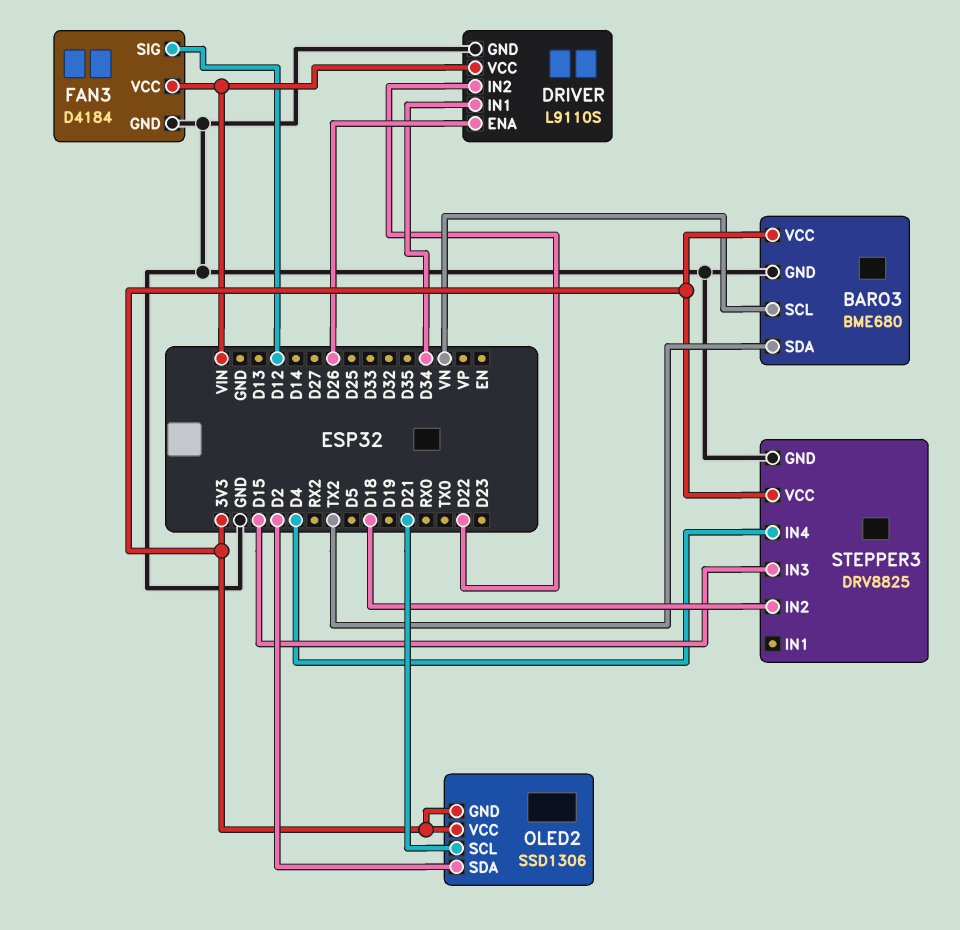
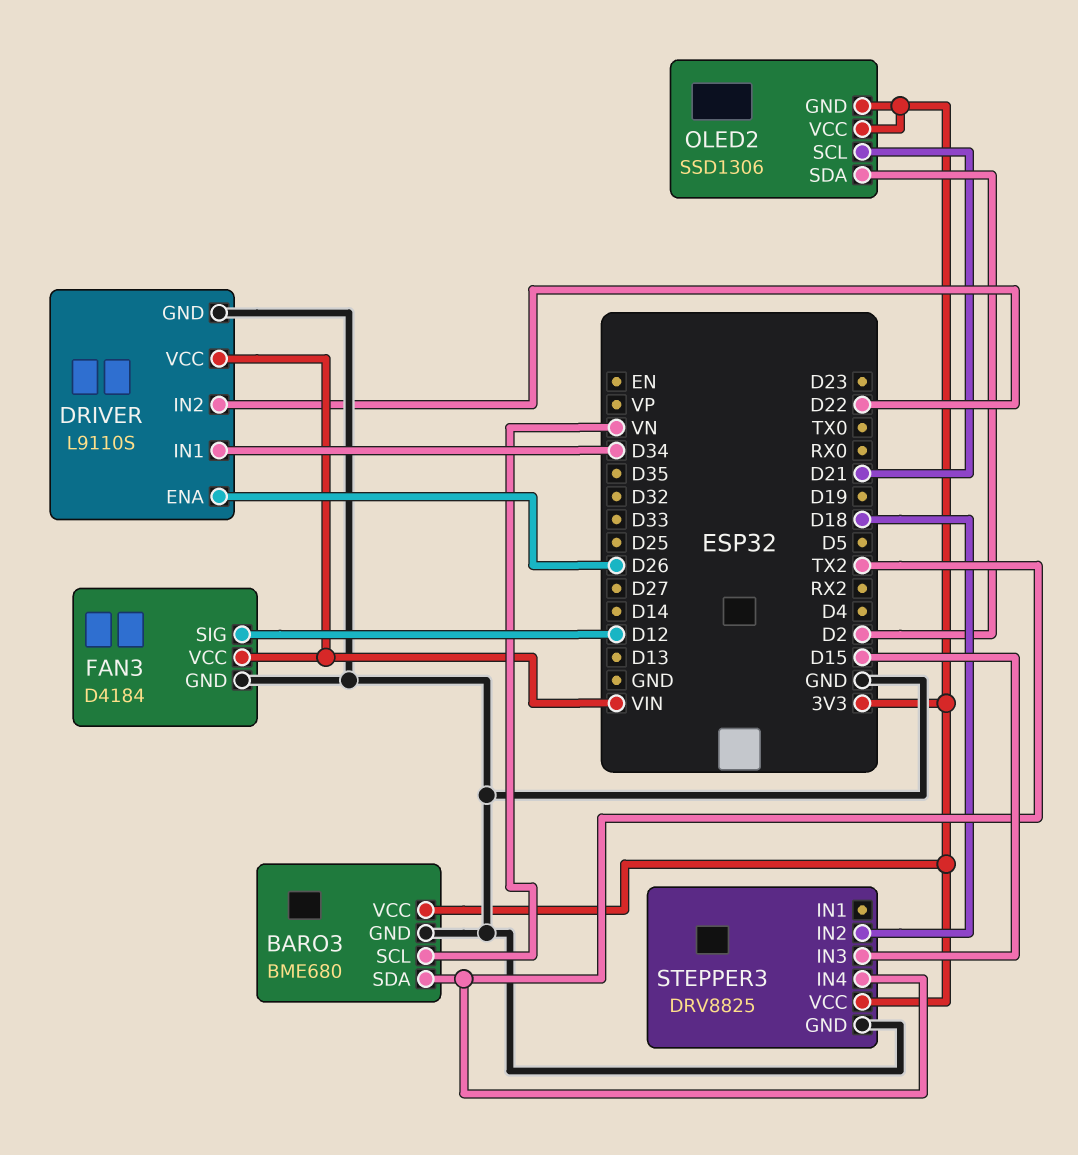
STEPPER3 pin IN4: D4 -> TX2

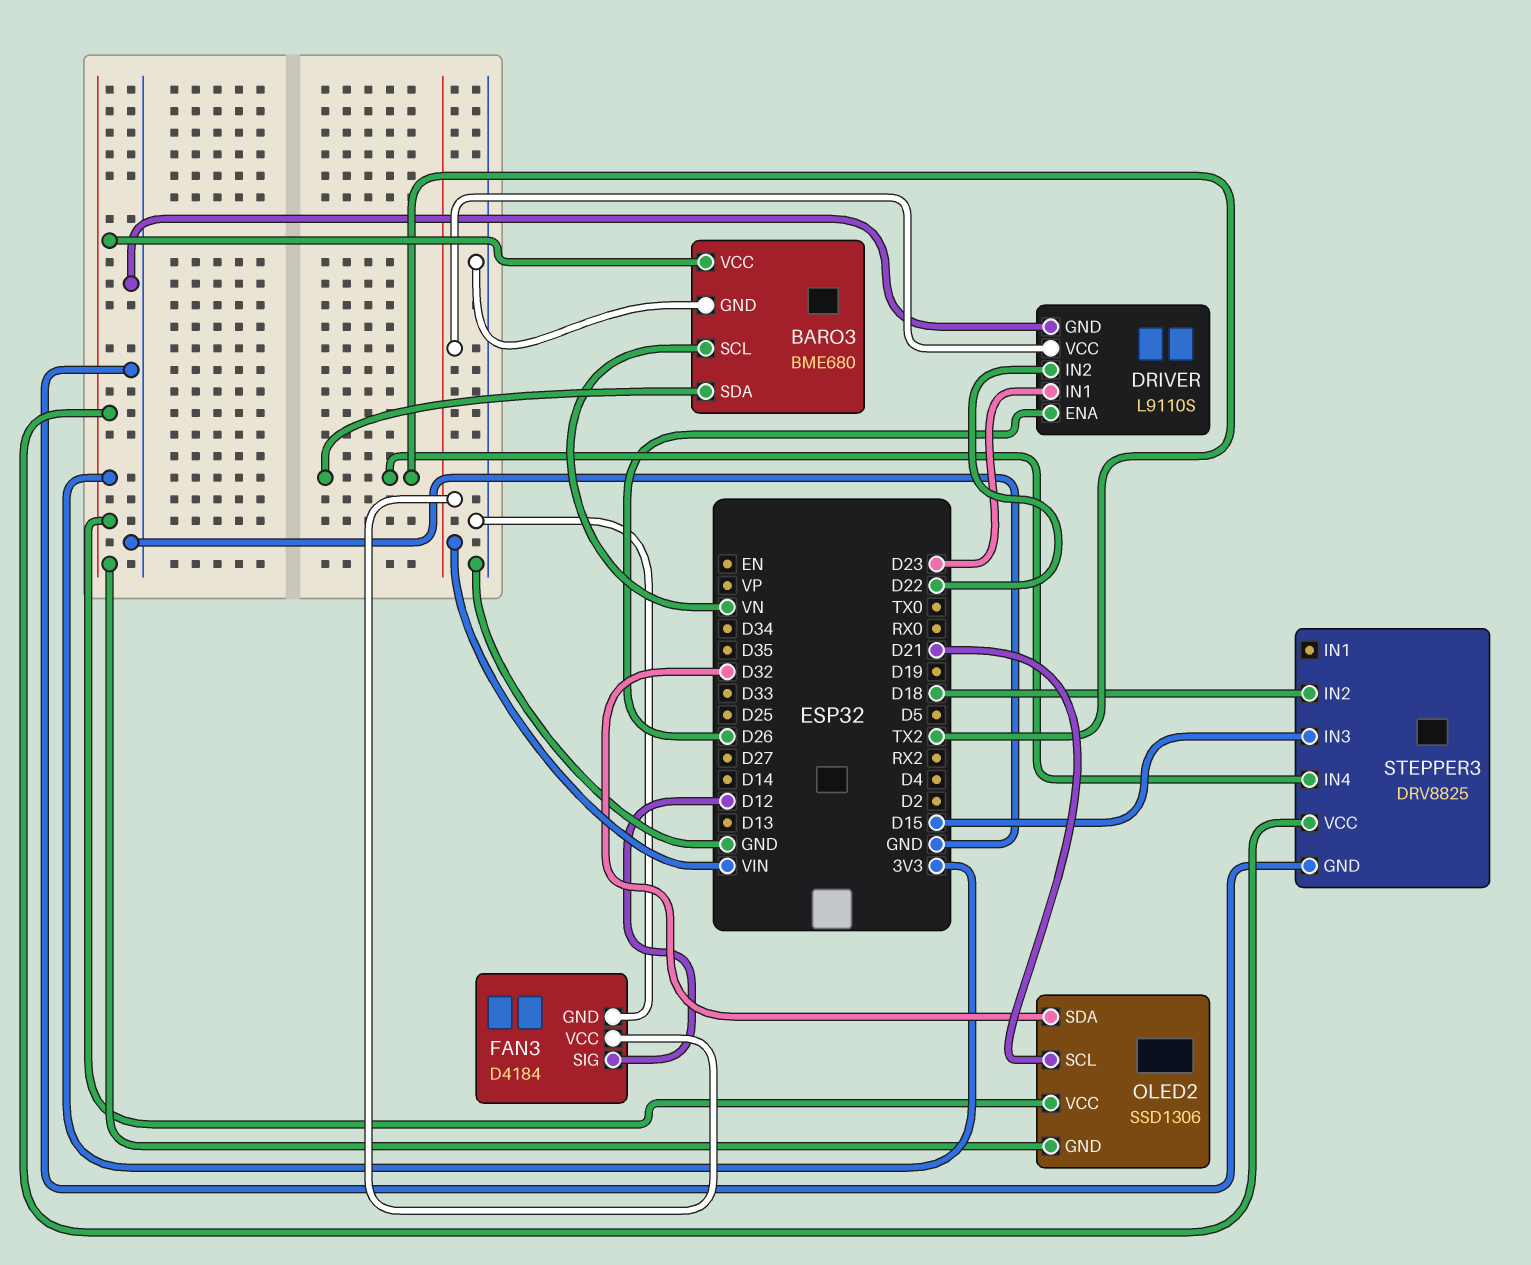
DRIVER pin IN1: D34 -> D23
OLED2 pin SDA: D2 -> D32

